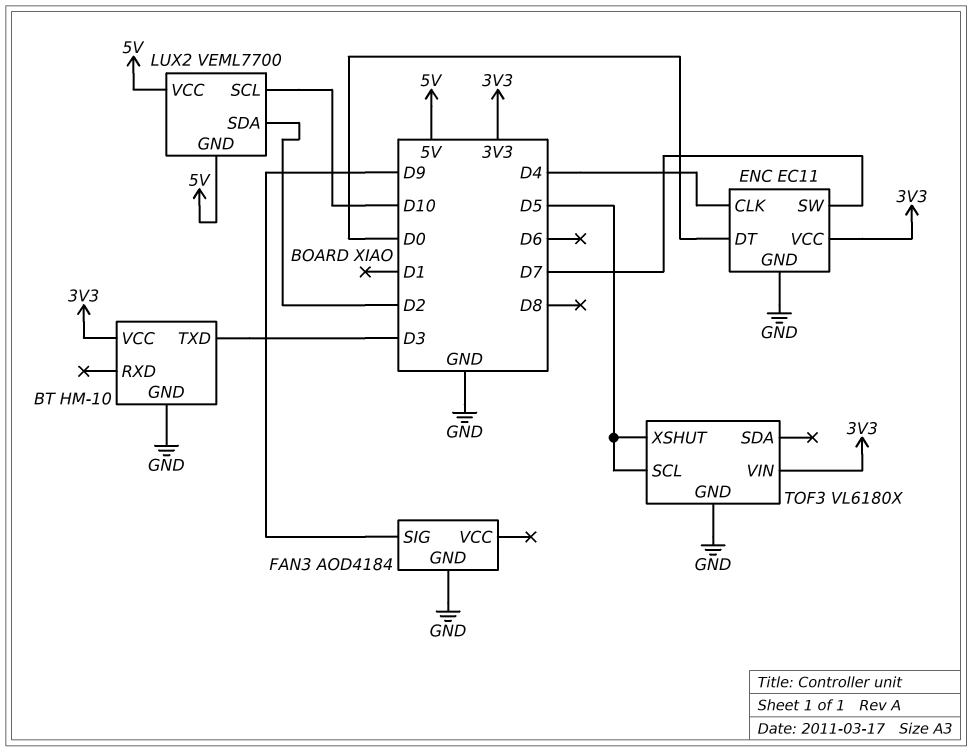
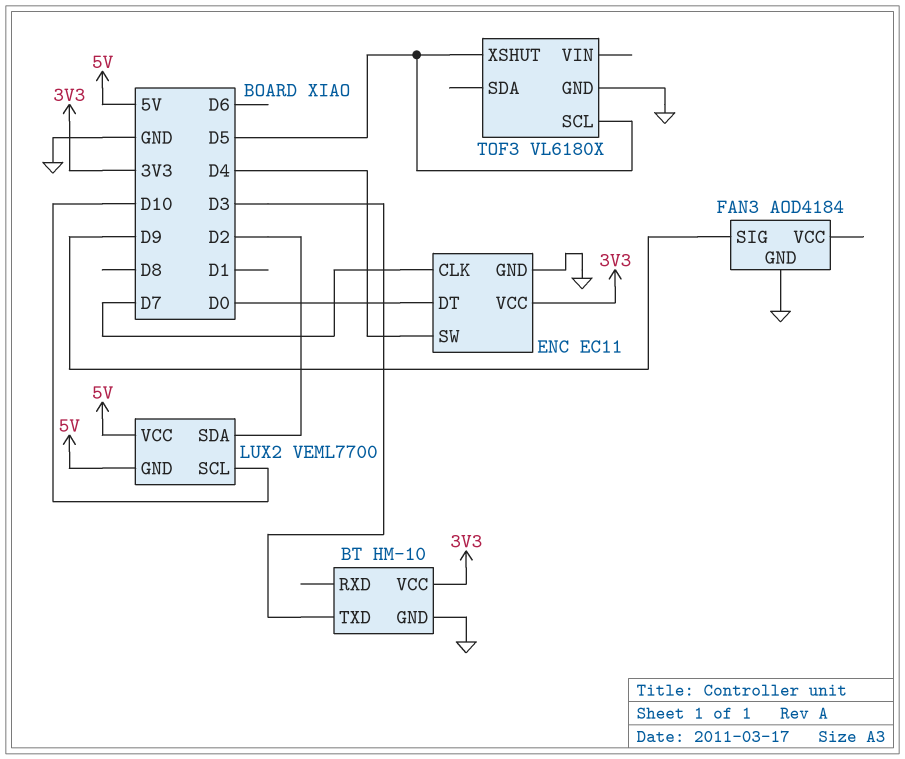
ENC pin CLK: D4 -> D7
ENC pin SW: D7 -> D4
TOF3 pin VIN: 3V3 -> none

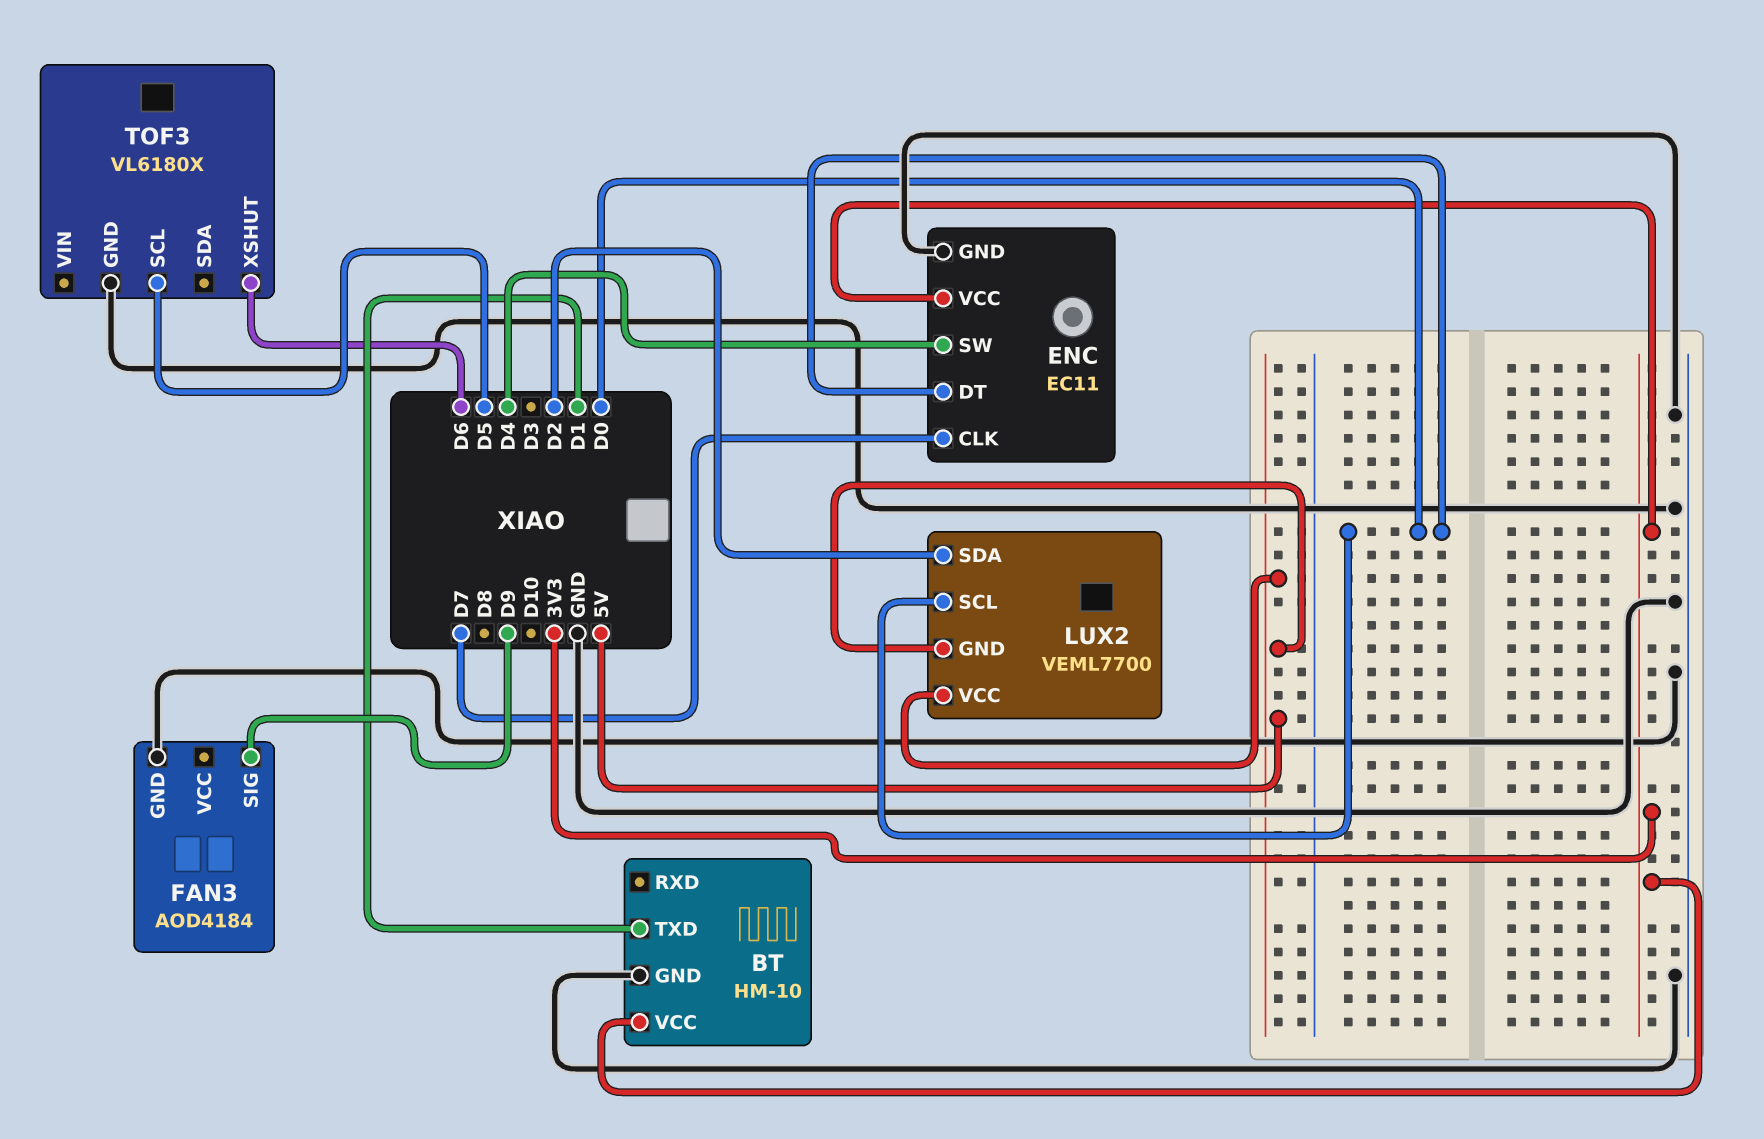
BT pin TXD: D3 -> D1
LUX2 pin SCL: D10 -> D0
TOF3 pin XSHUT: D5 -> D6

